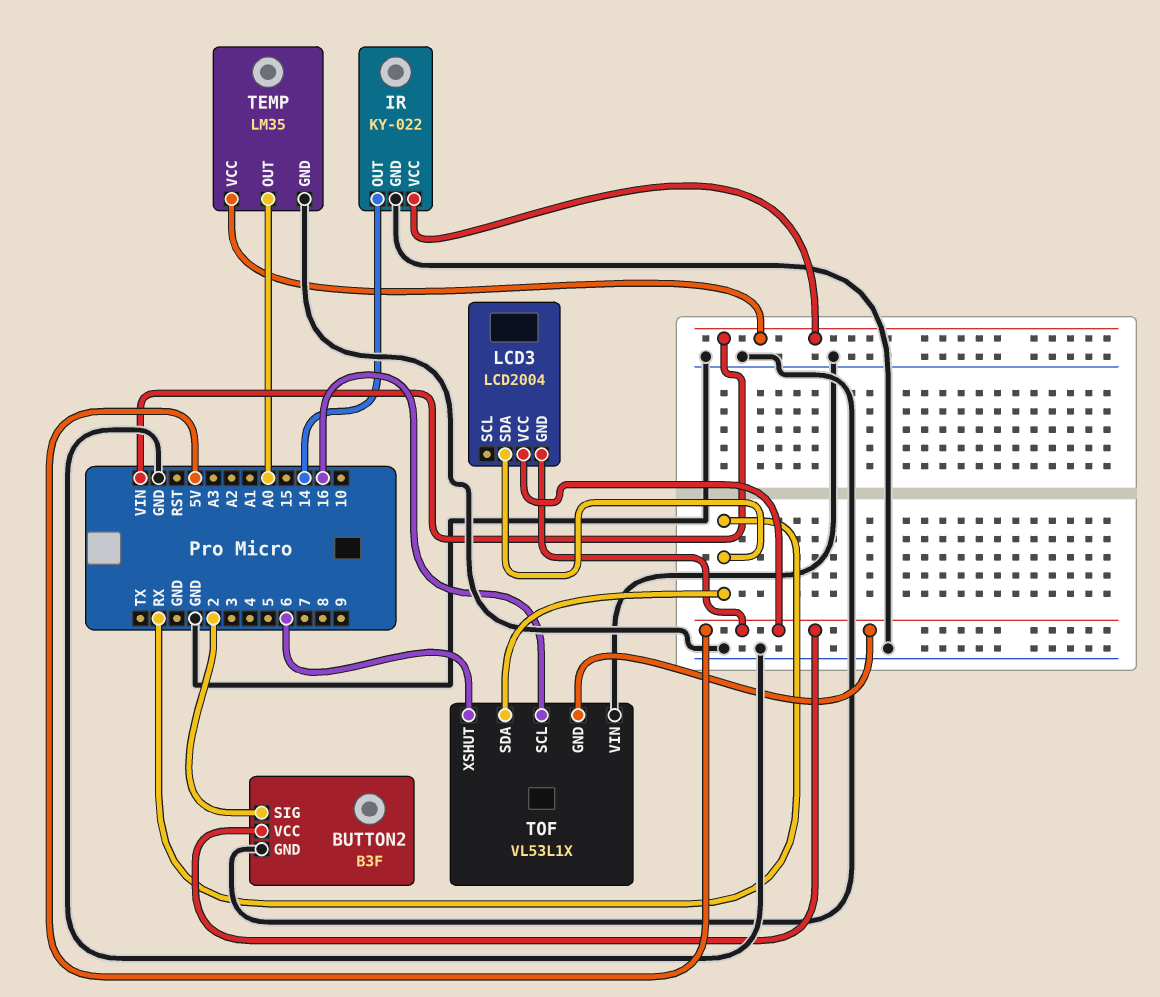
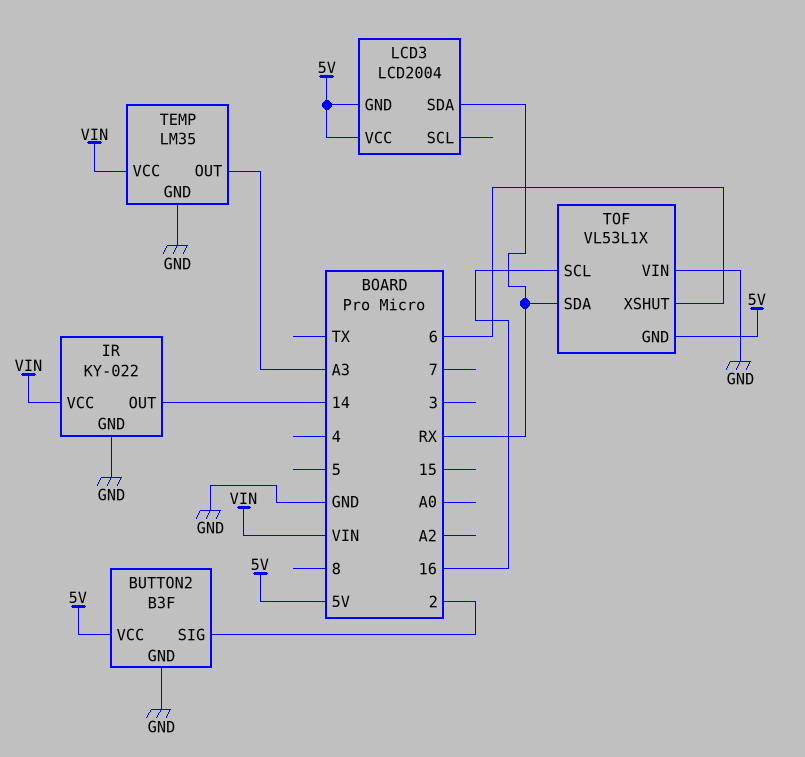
TEMP pin OUT: A0 -> A3

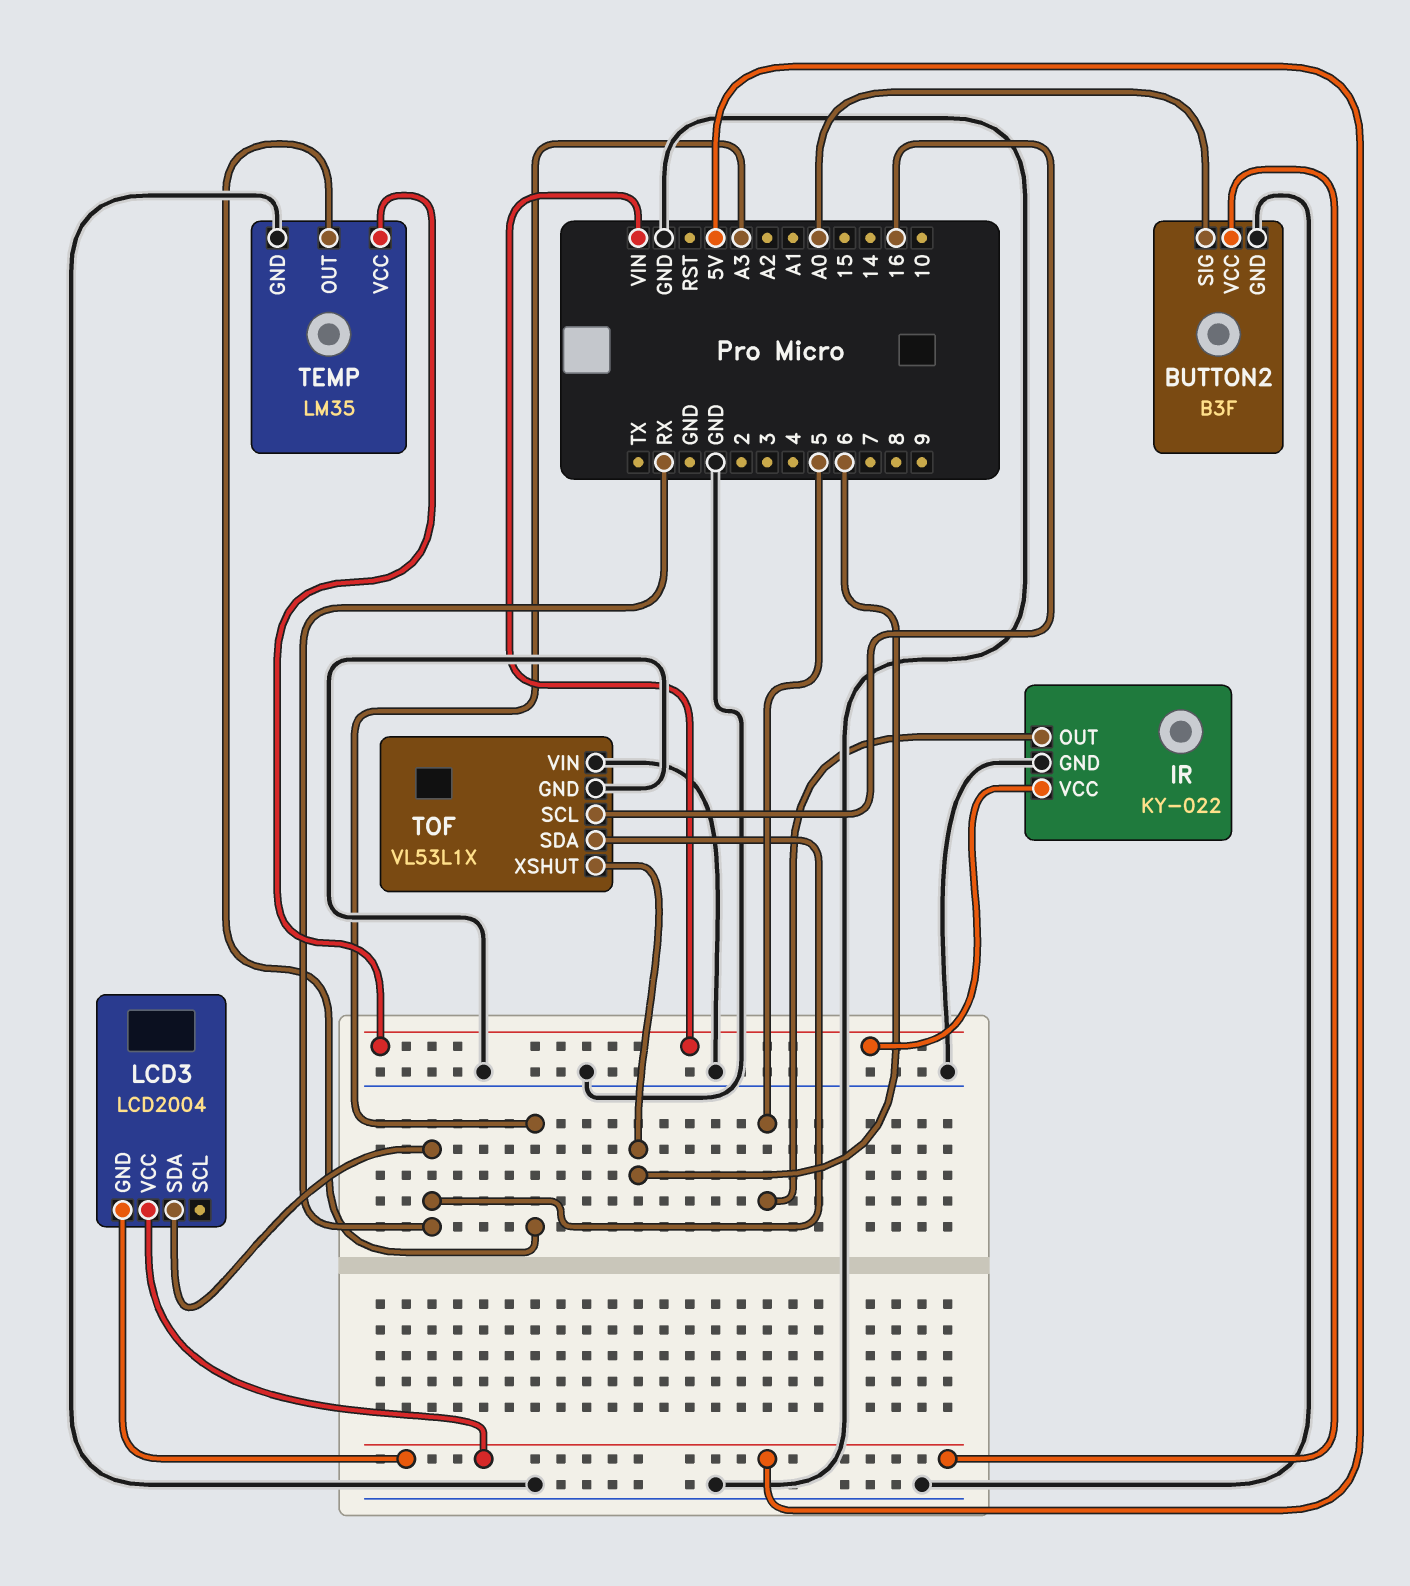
BUTTON2 pin SIG: 2 -> A0
IR pin OUT: 14 -> 5
TOF pin GND: 5V -> GND

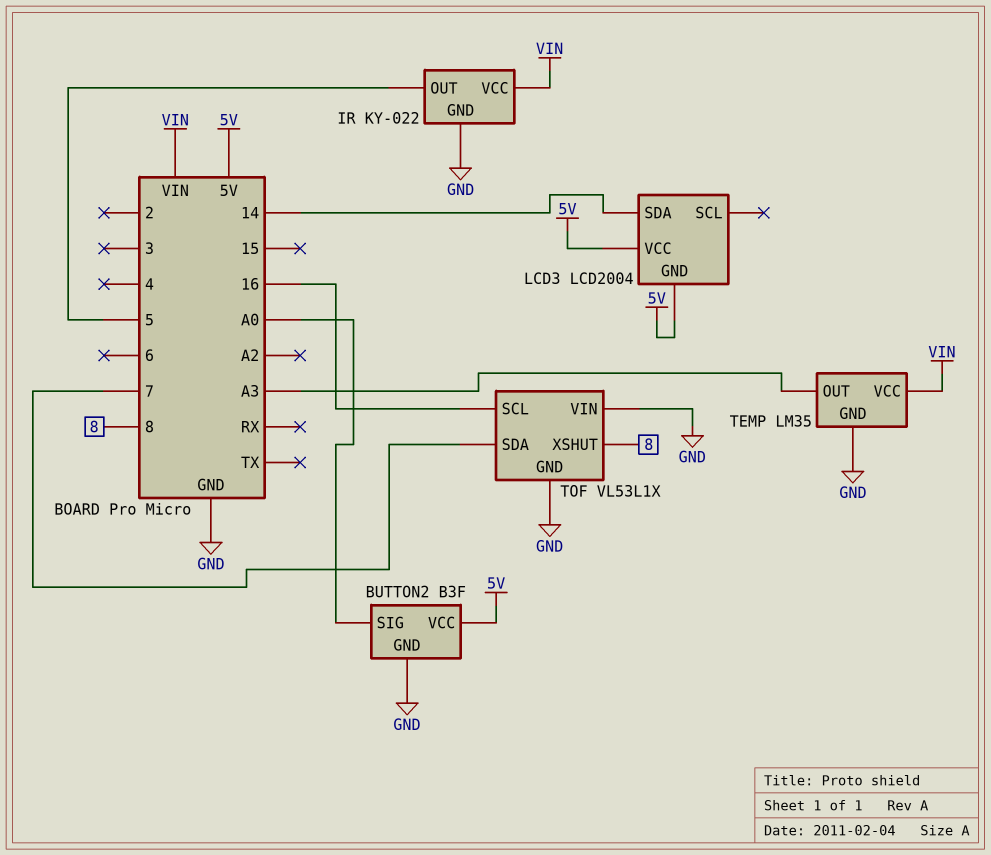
LCD3 pin SDA: RX -> 14
TOF pin SDA: RX -> 7
TOF pin XSHUT: 6 -> 8

